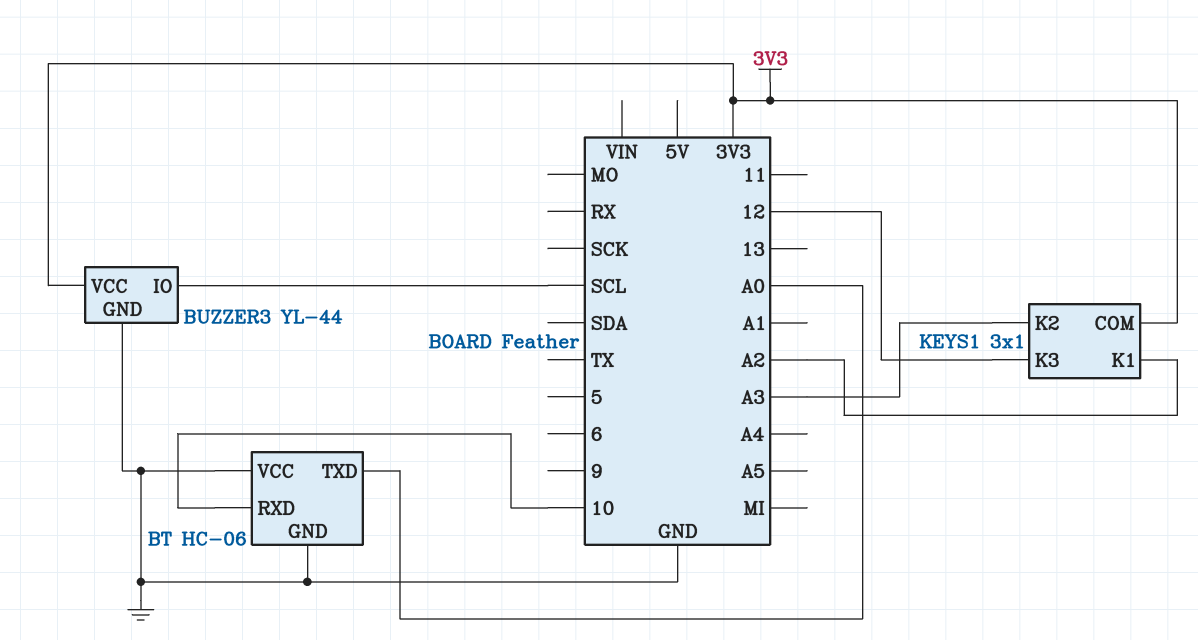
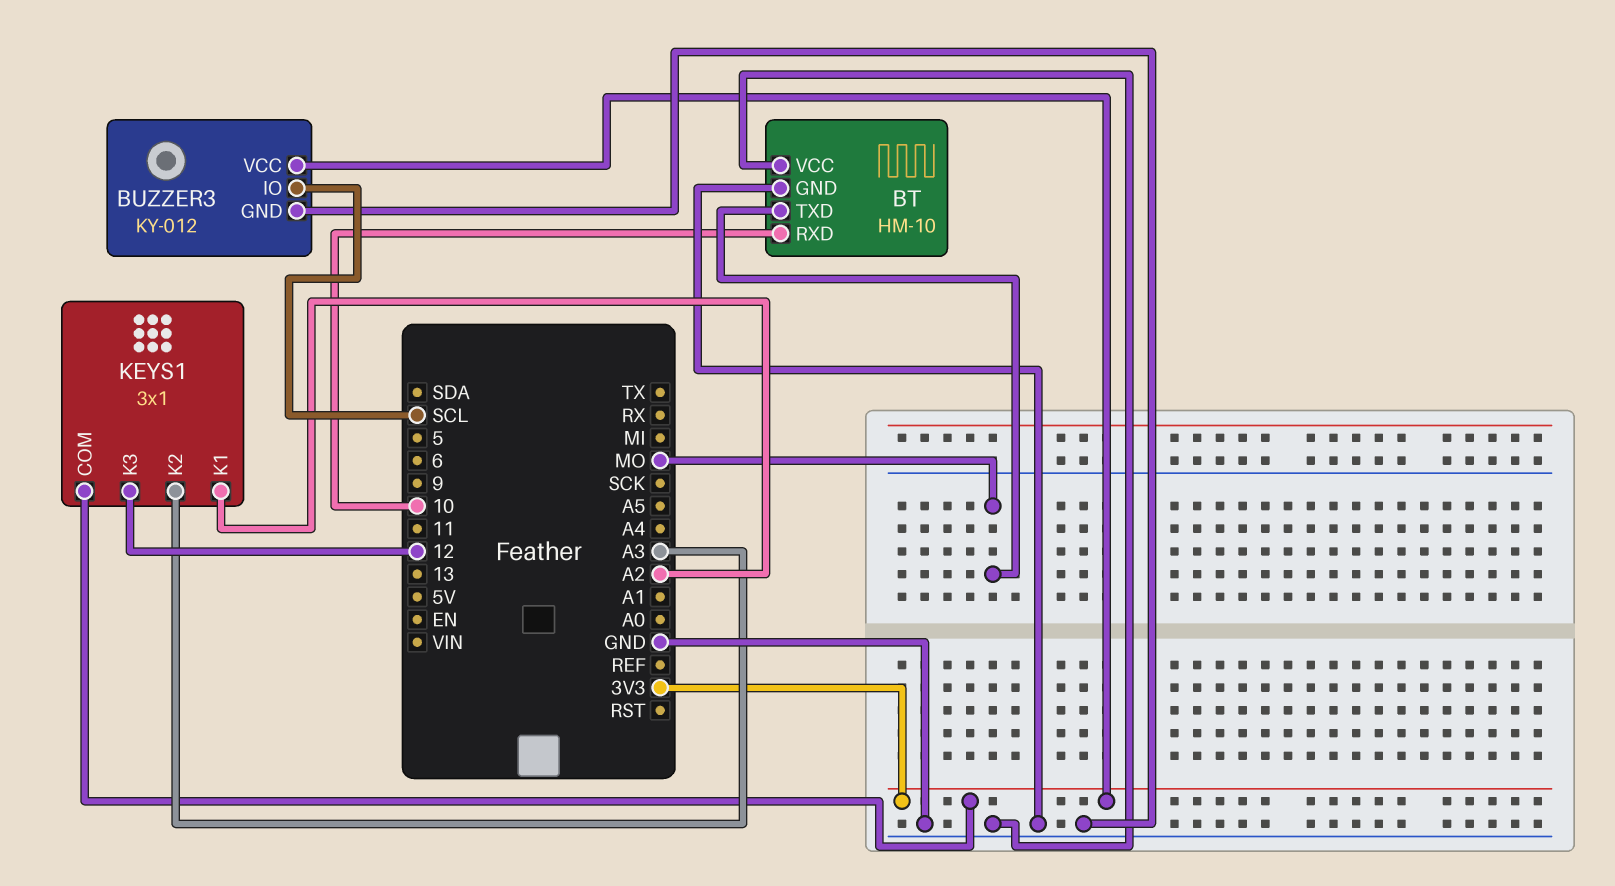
BT: HC-06 -> HM-10
BT pin TXD: A0 -> MO
BUZZER3: YL-44 -> KY-012

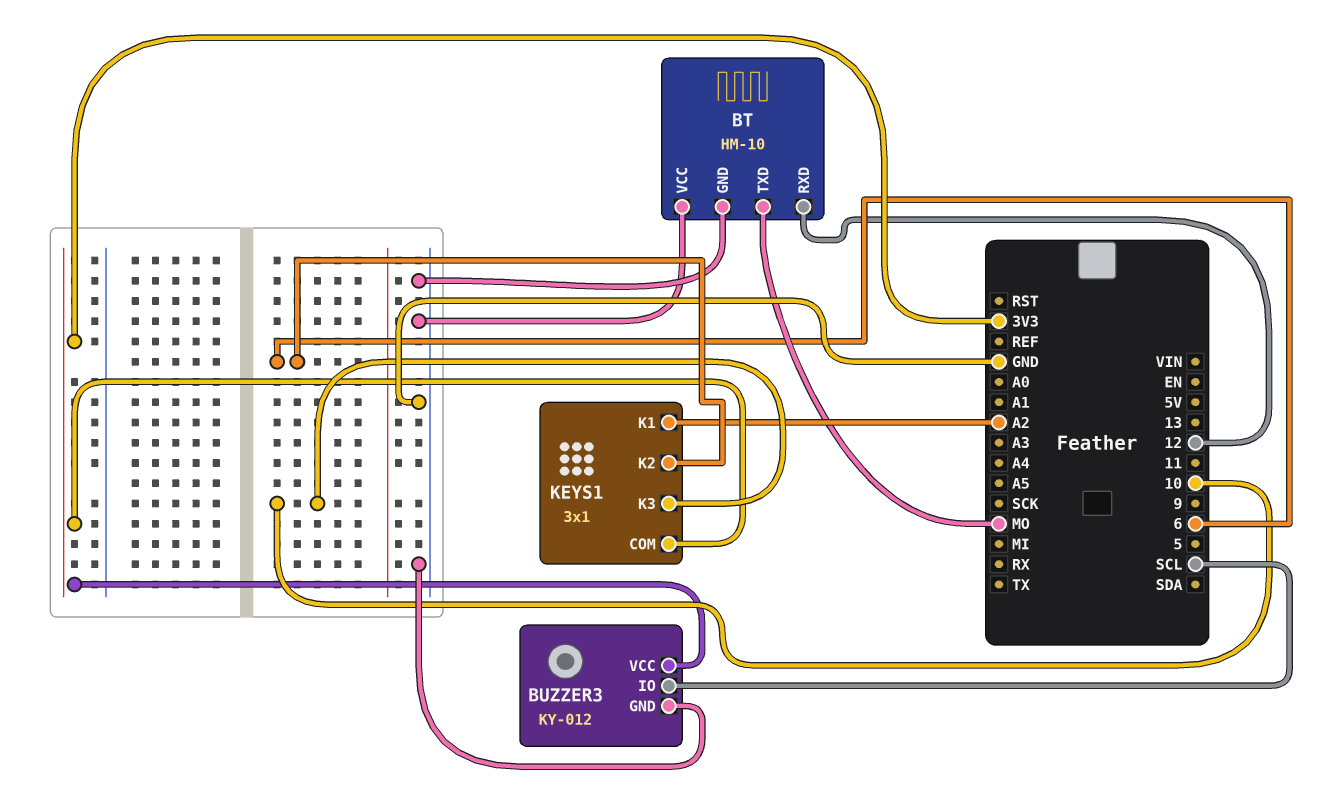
BT pin RXD: 10 -> 12
KEYS1 pin K2: A3 -> 6
KEYS1 pin K3: 12 -> 10

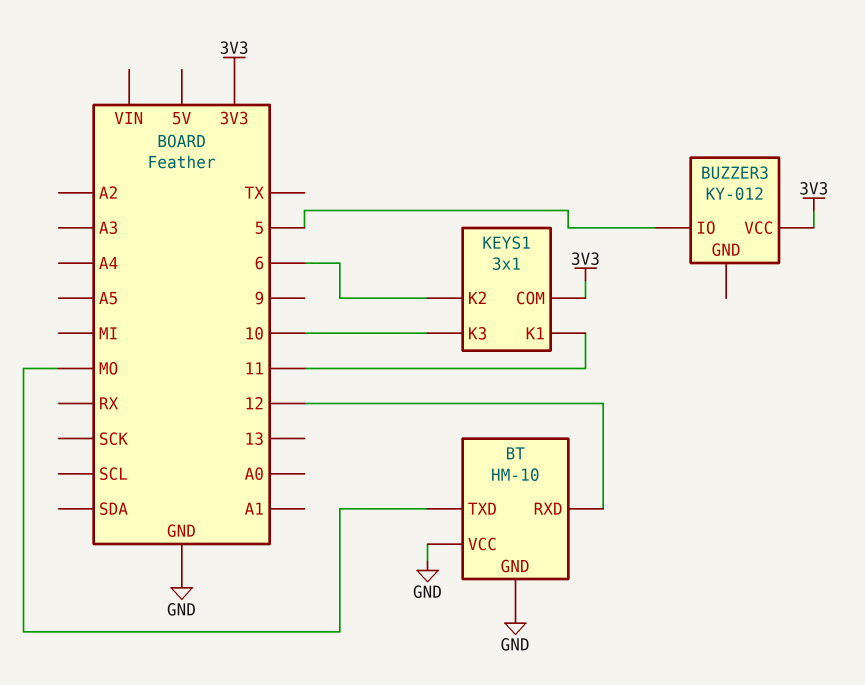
BUZZER3 pin GND: GND -> none
BUZZER3 pin IO: SCL -> 5
KEYS1 pin K1: A2 -> 11

